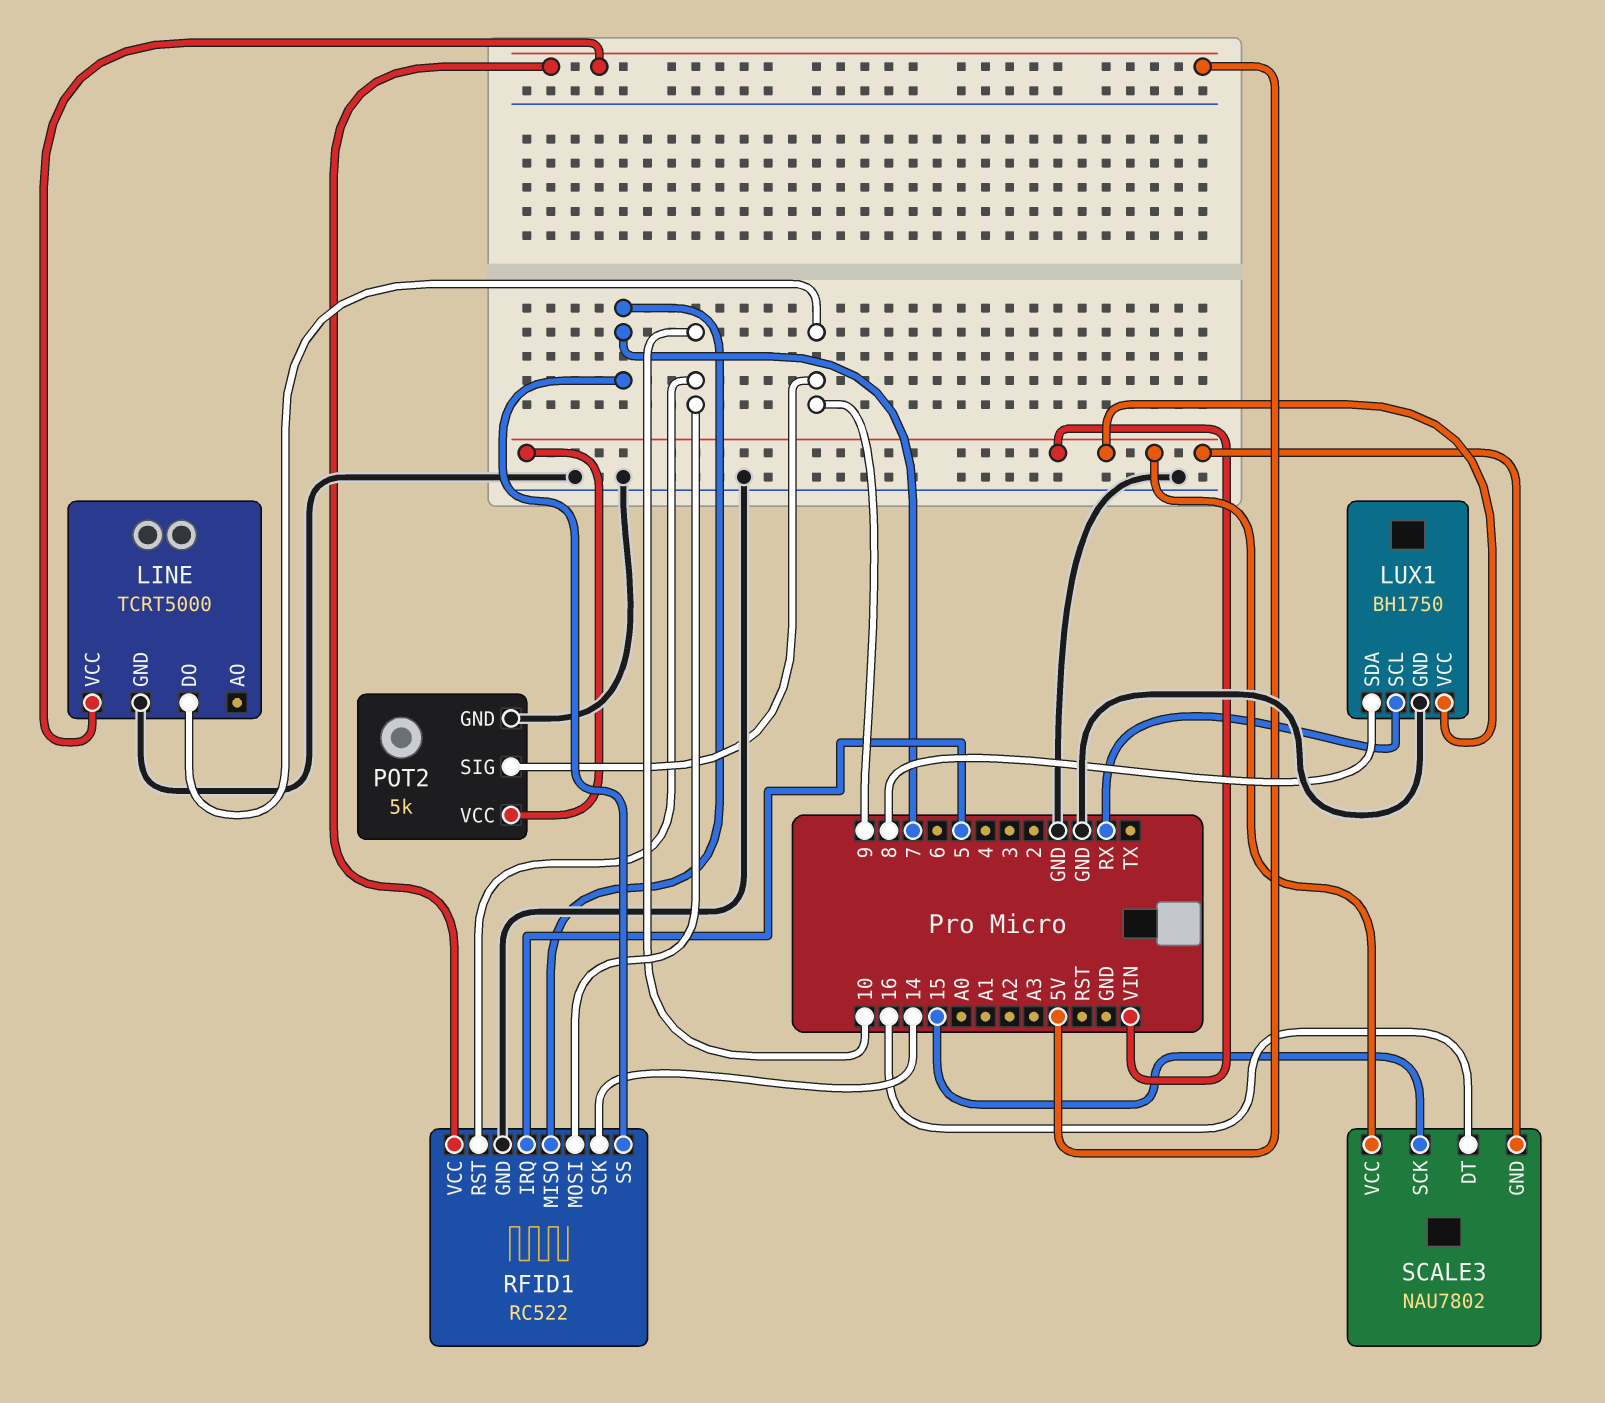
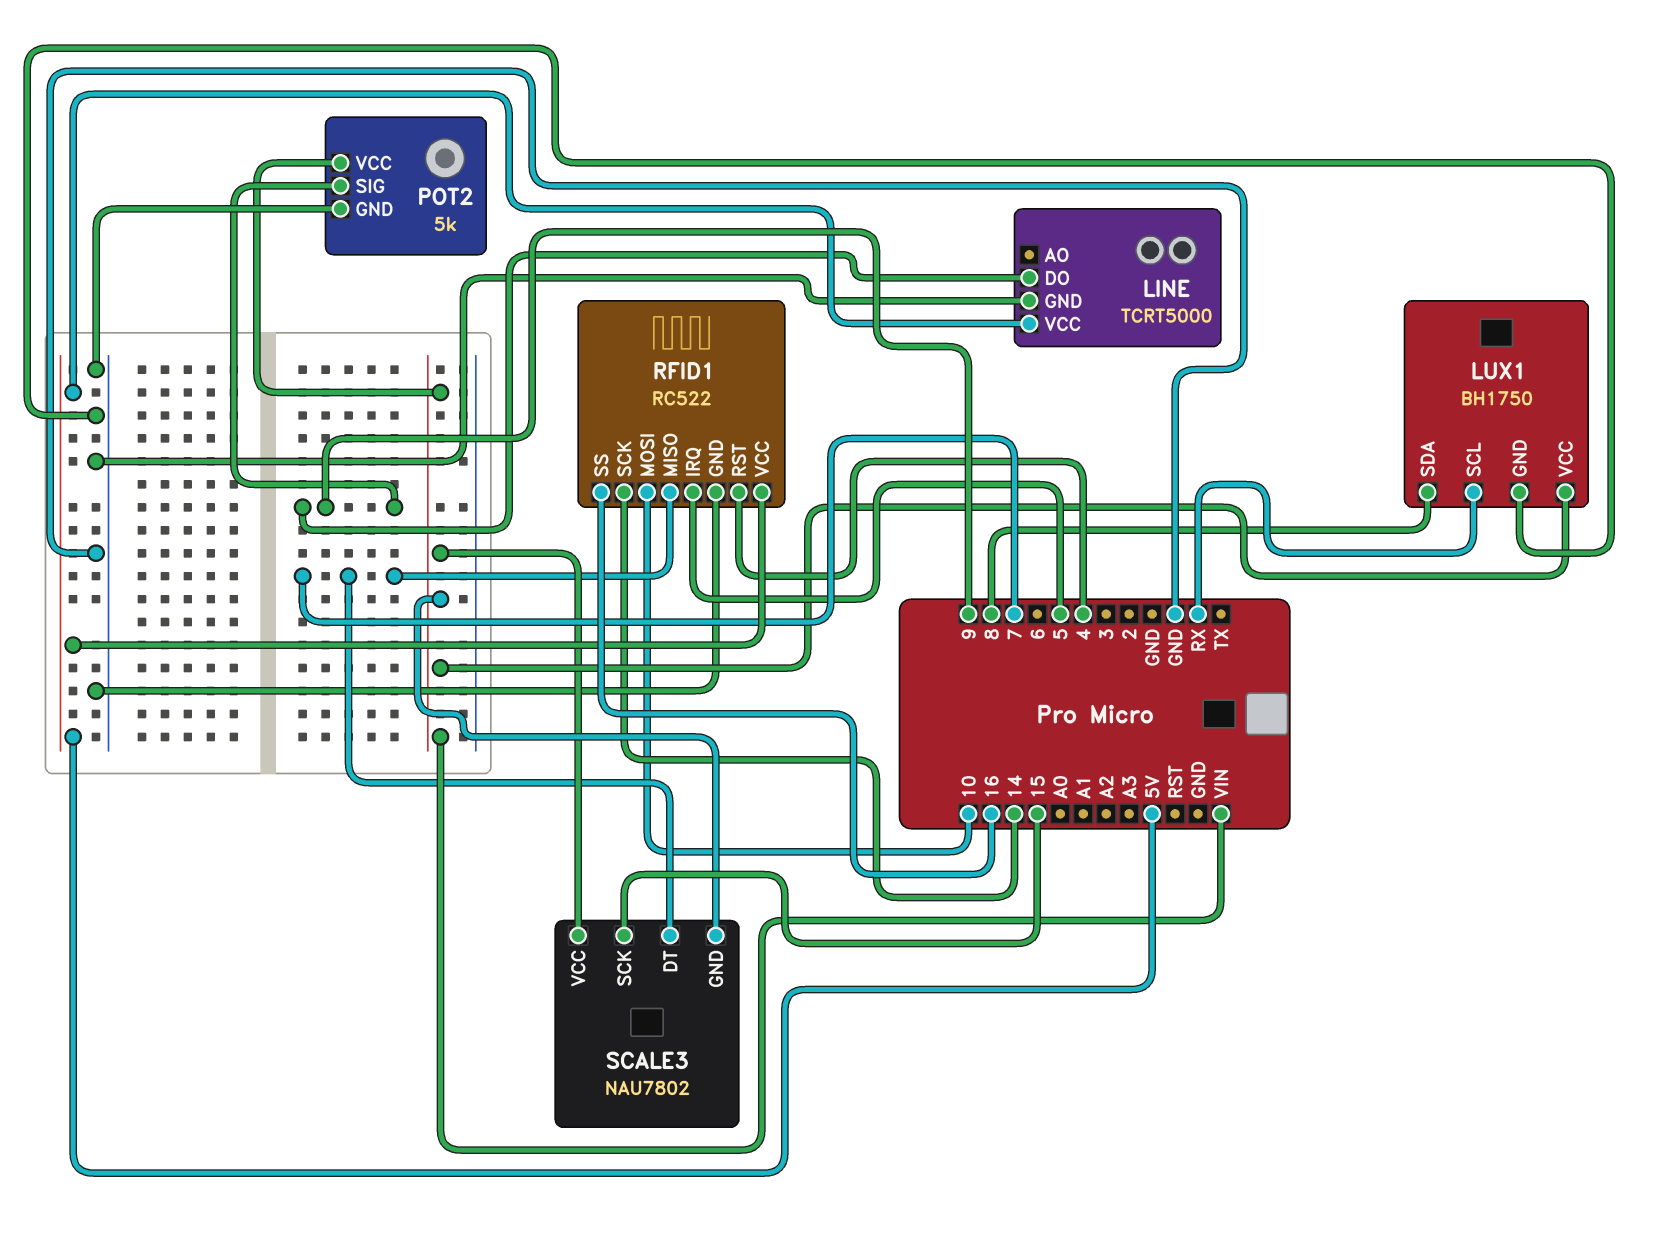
RFID1 pin RST: 10 -> 4
RFID1 pin SS: 7 -> 16
SCALE3 pin DT: 16 -> 7

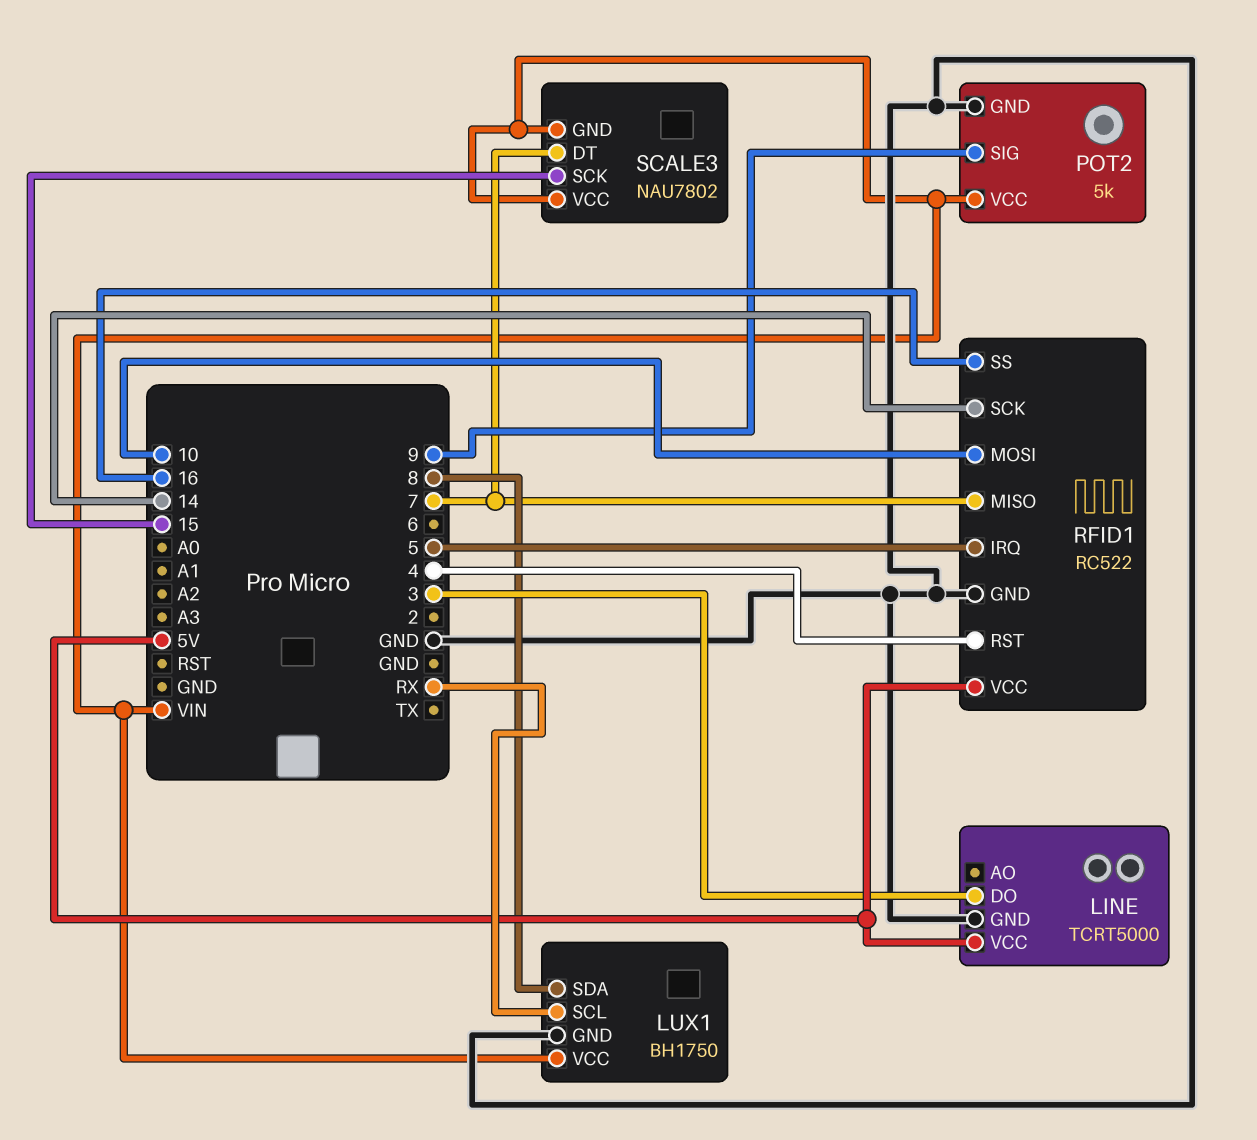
LINE pin DO: 9 -> 3

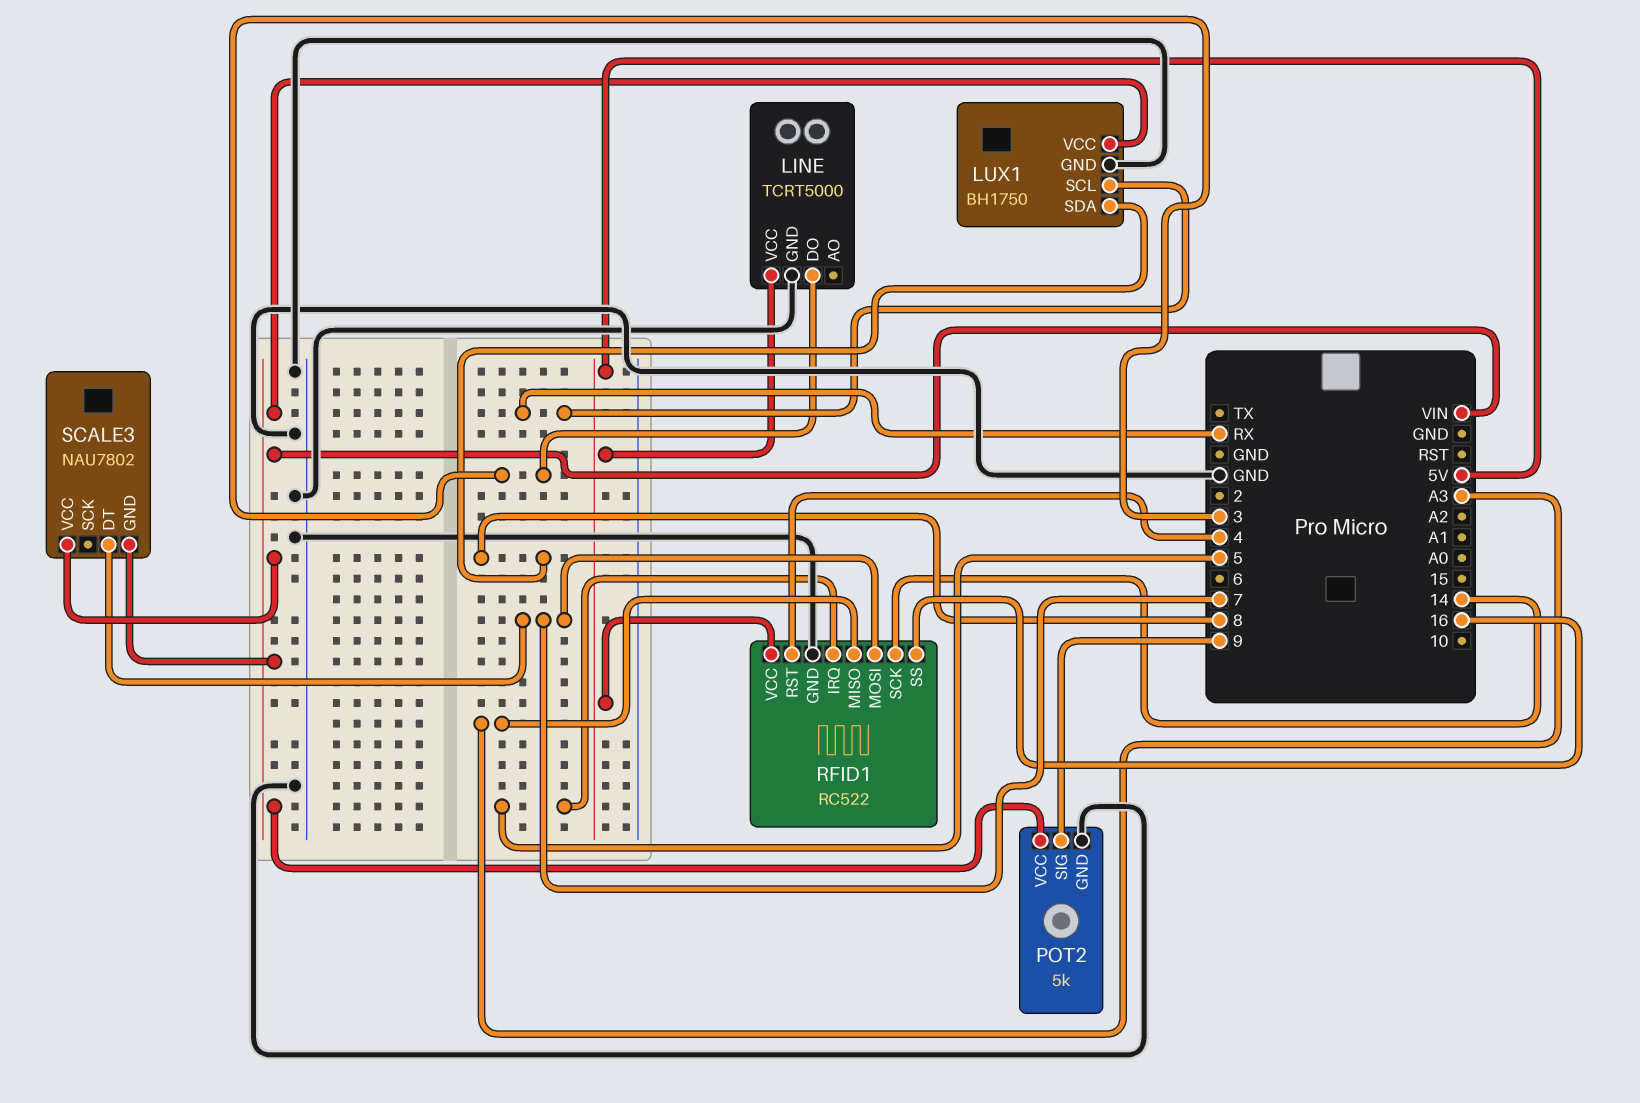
RFID1 pin MISO: 7 -> A3
RFID1 pin MOSI: 10 -> 7
SCALE3 pin SCK: 15 -> none

